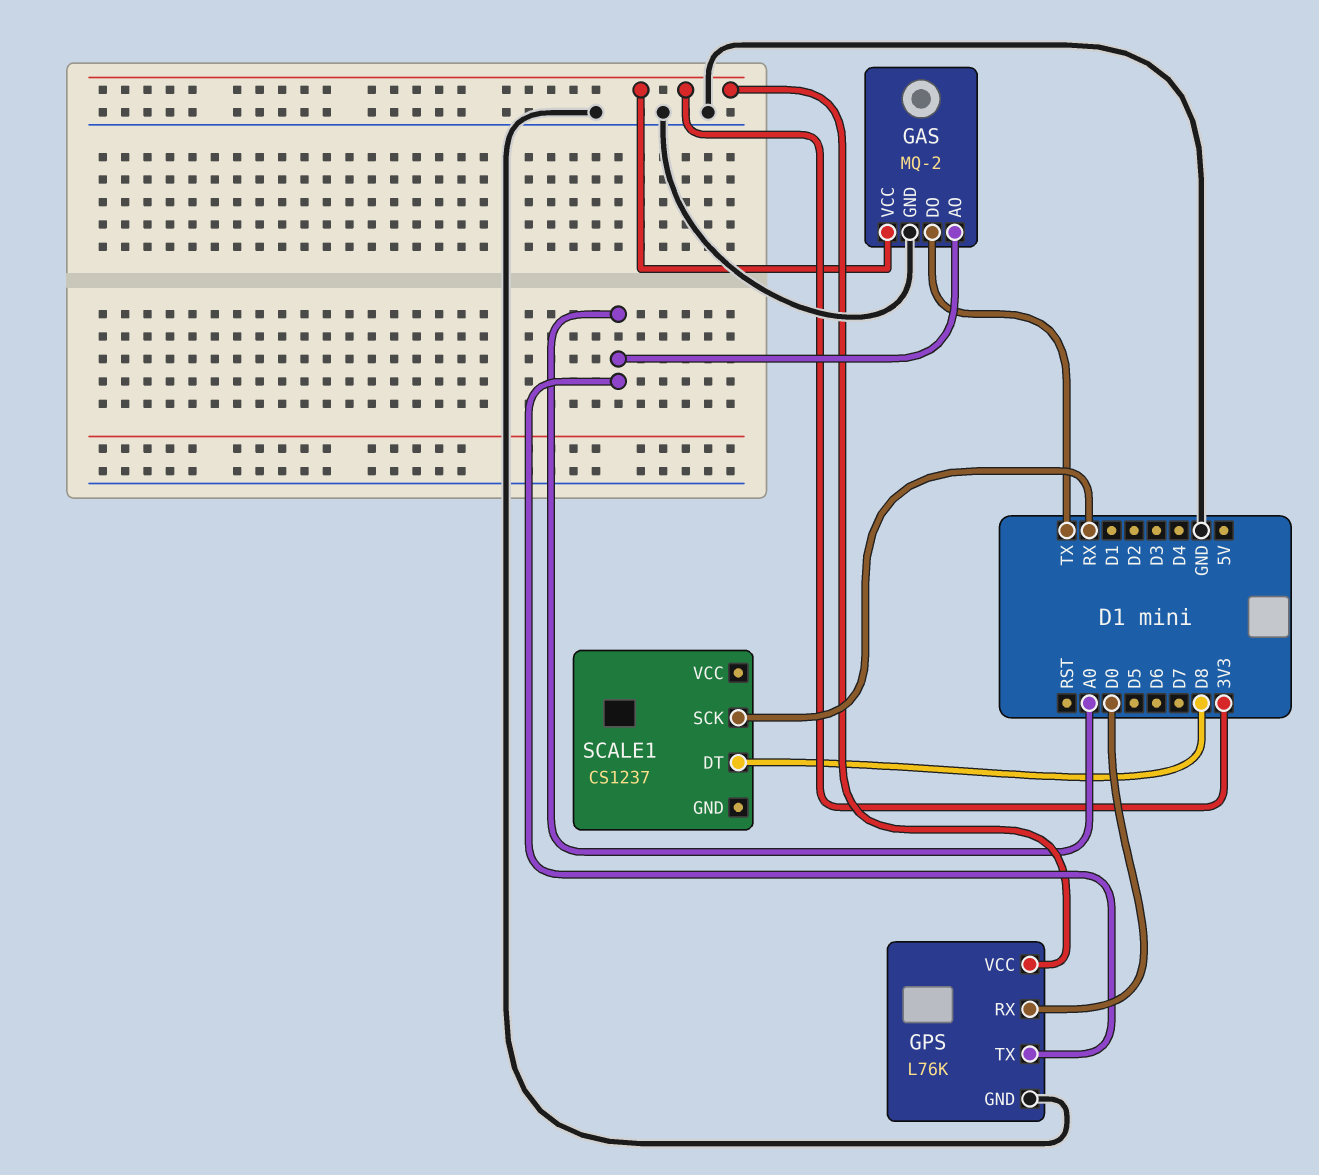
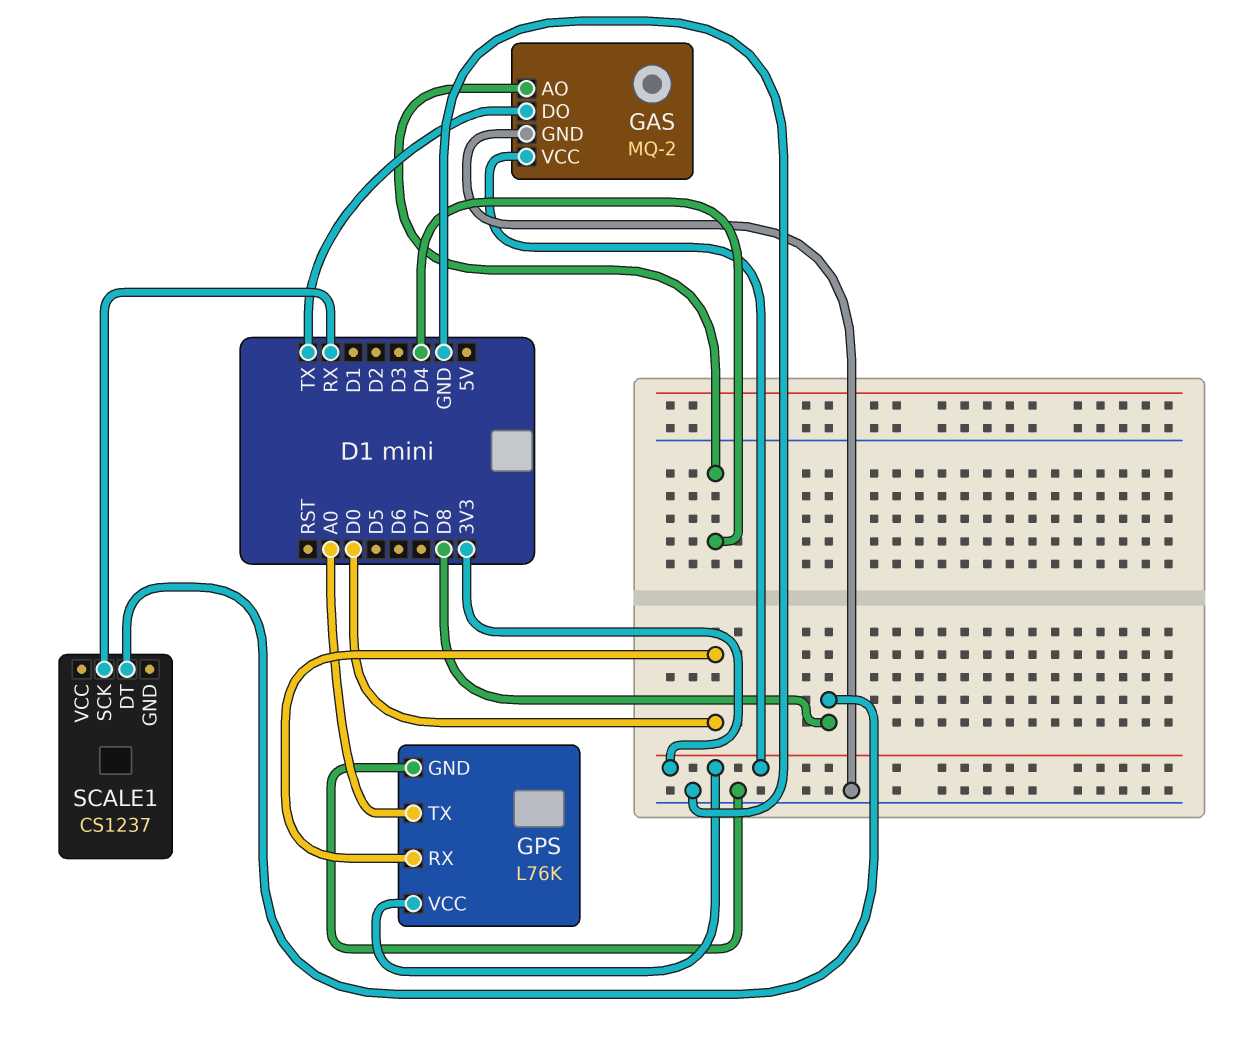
GAS pin AO: A0 -> D4

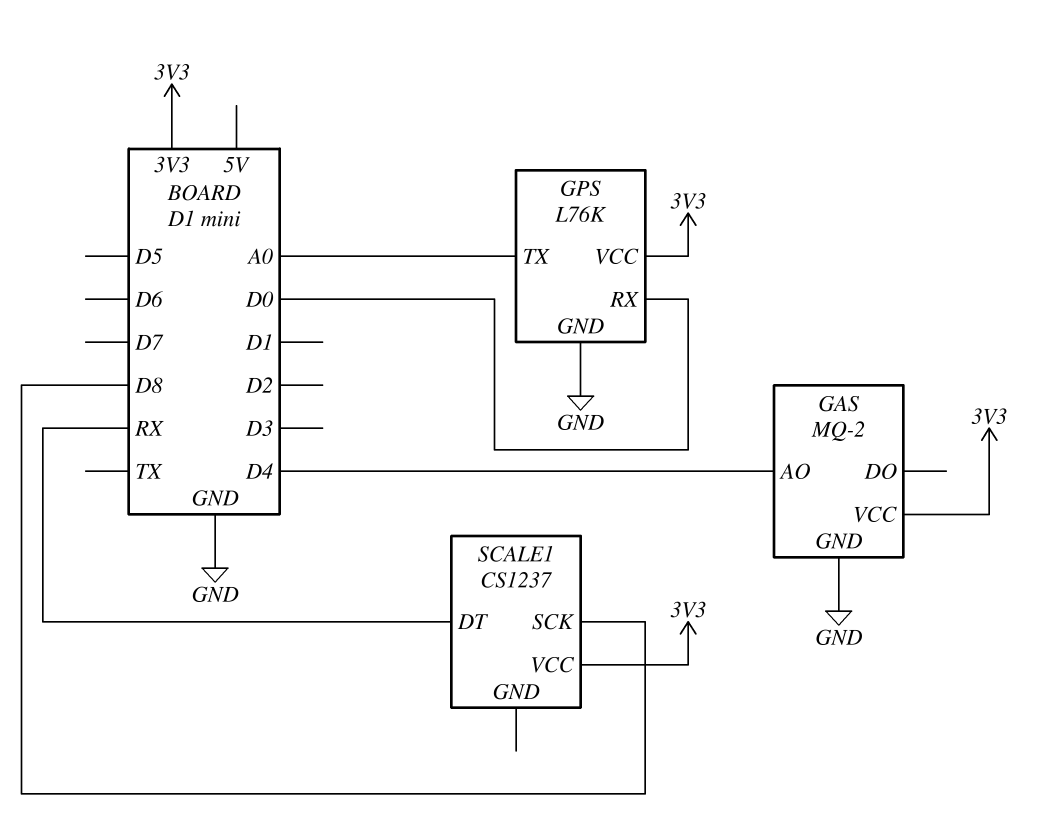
GAS pin DO: TX -> none
SCALE1 pin DT: D8 -> RX
SCALE1 pin SCK: RX -> D8
SCALE1 pin VCC: none -> 3V3

